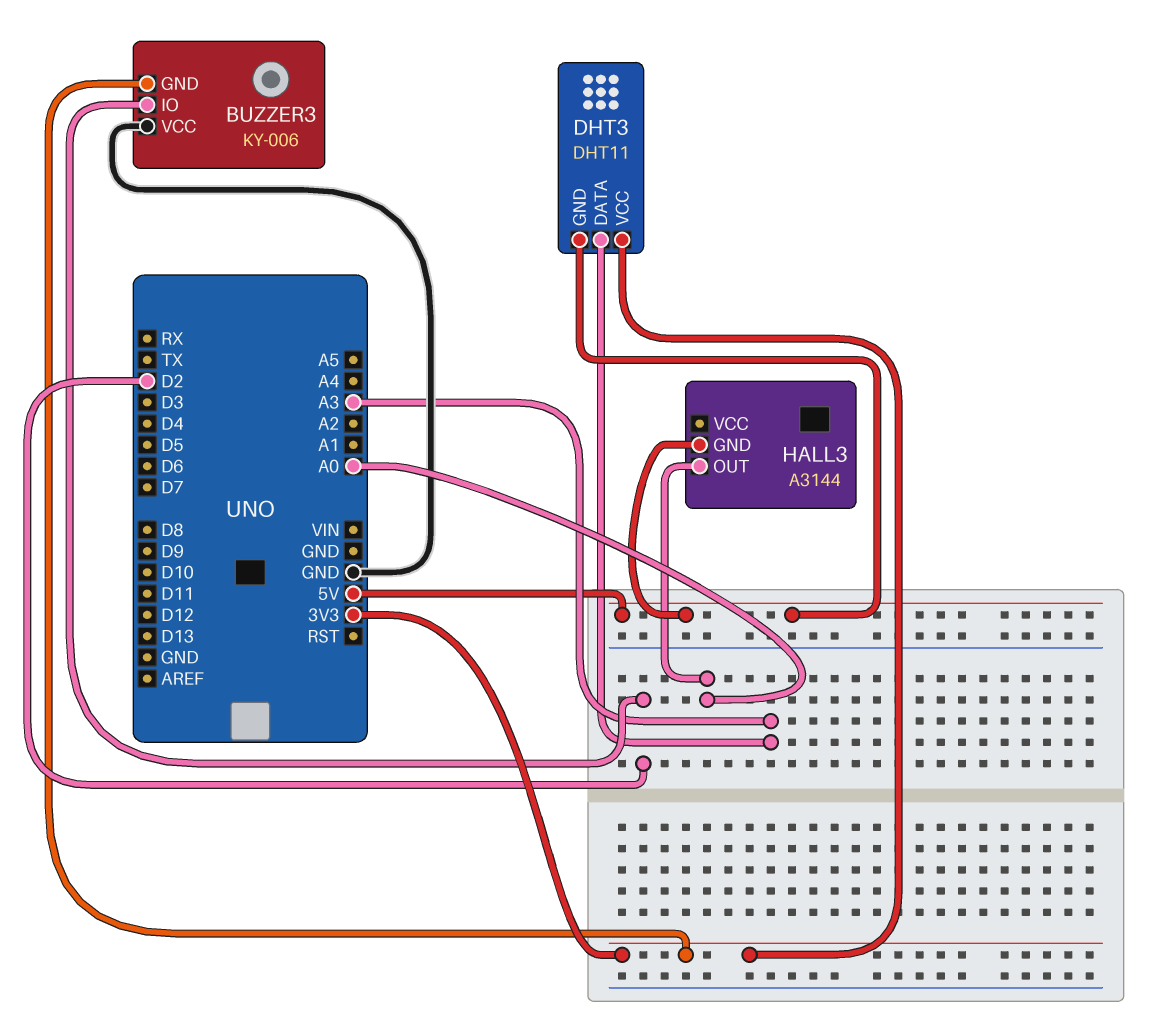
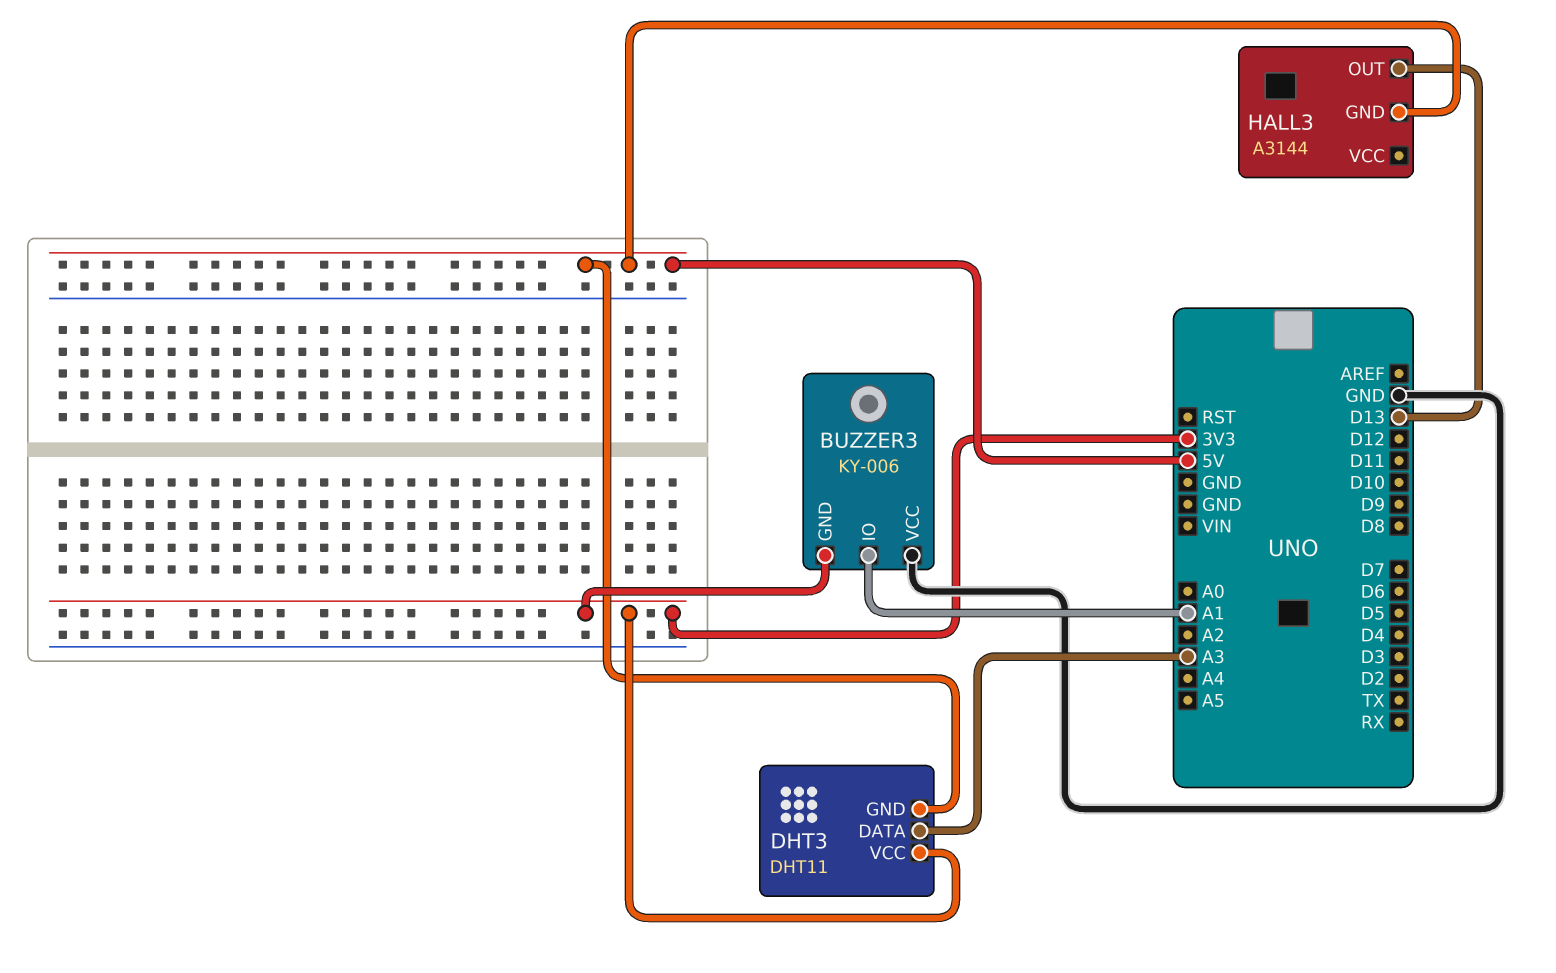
BUZZER3 pin IO: D2 -> A1
HALL3 pin OUT: A0 -> D13

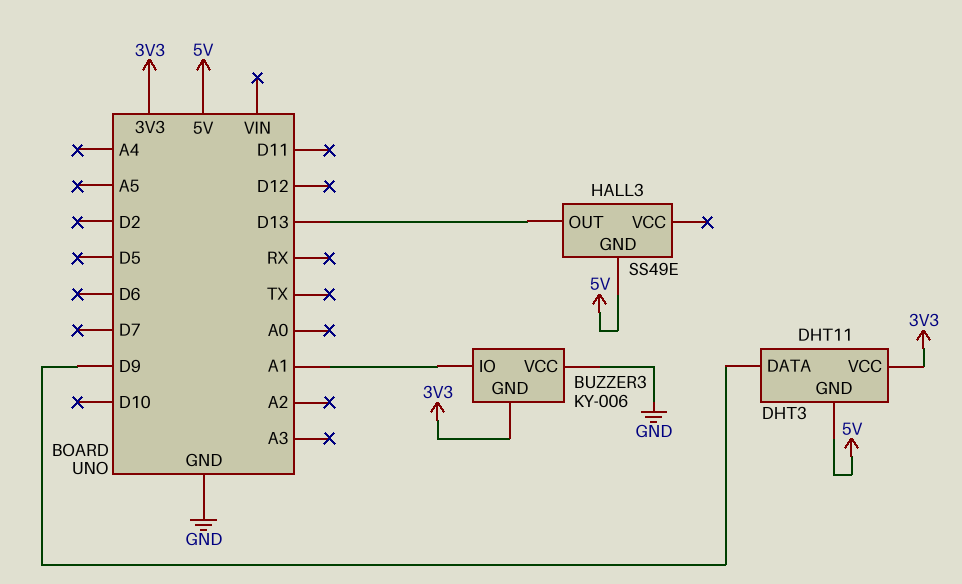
DHT3 pin DATA: A3 -> D9
HALL3: A3144 -> SS49E

